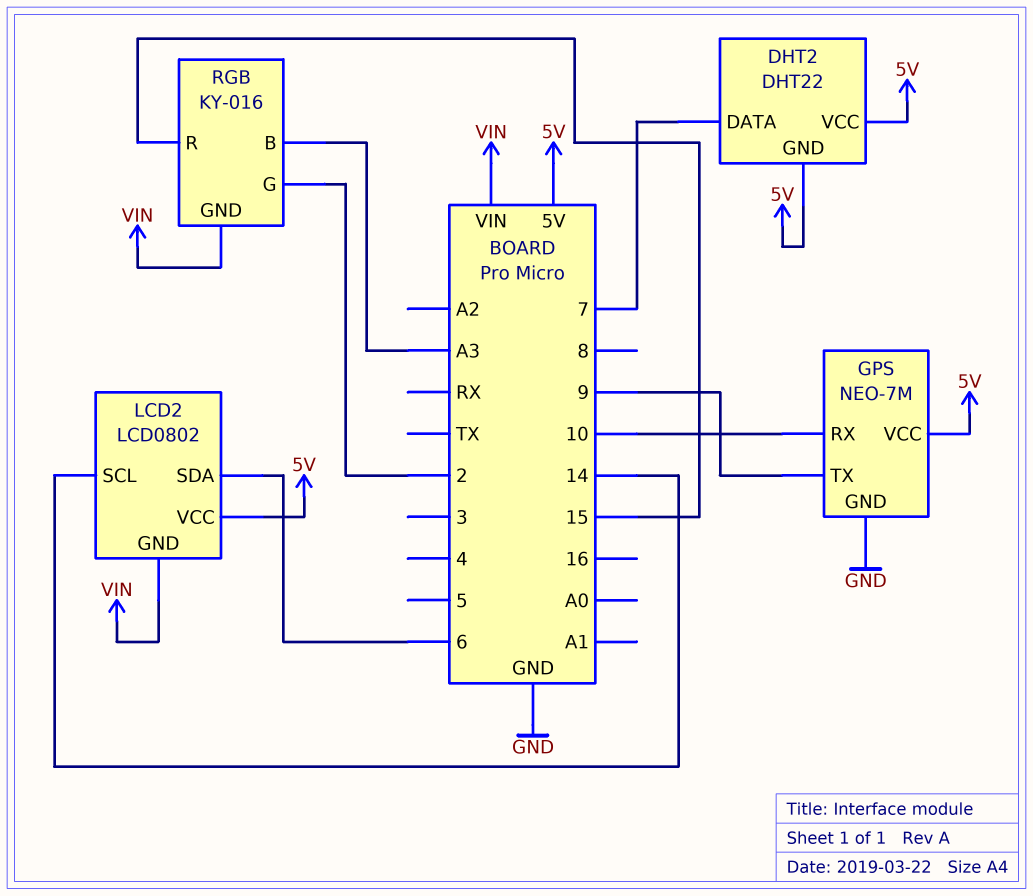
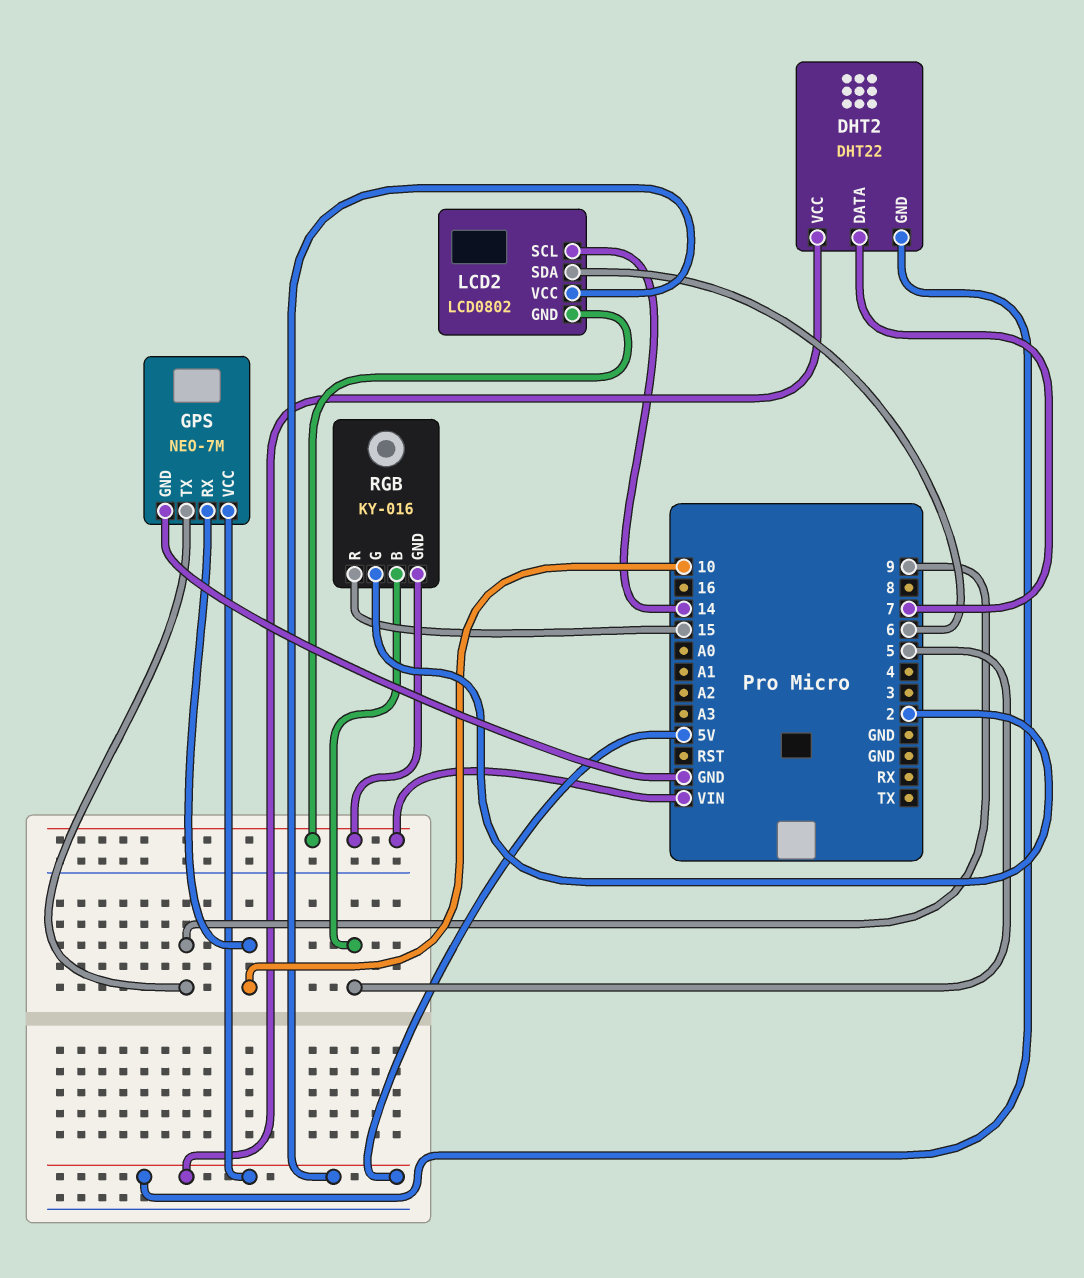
RGB pin B: A3 -> 5

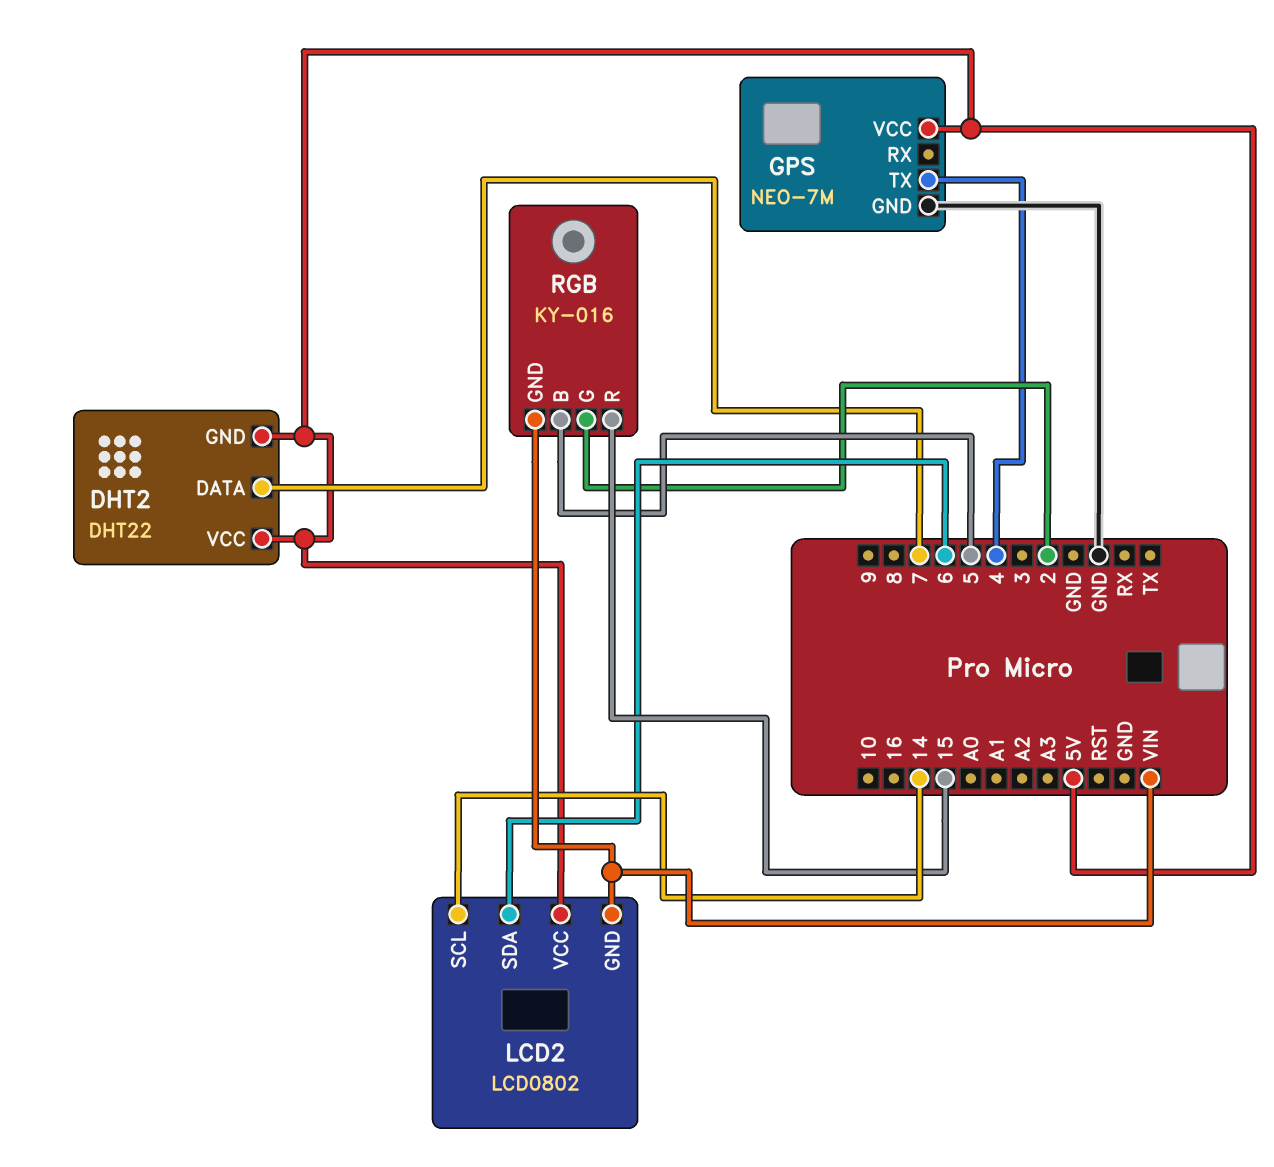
GPS pin RX: 10 -> none
GPS pin TX: 9 -> 4

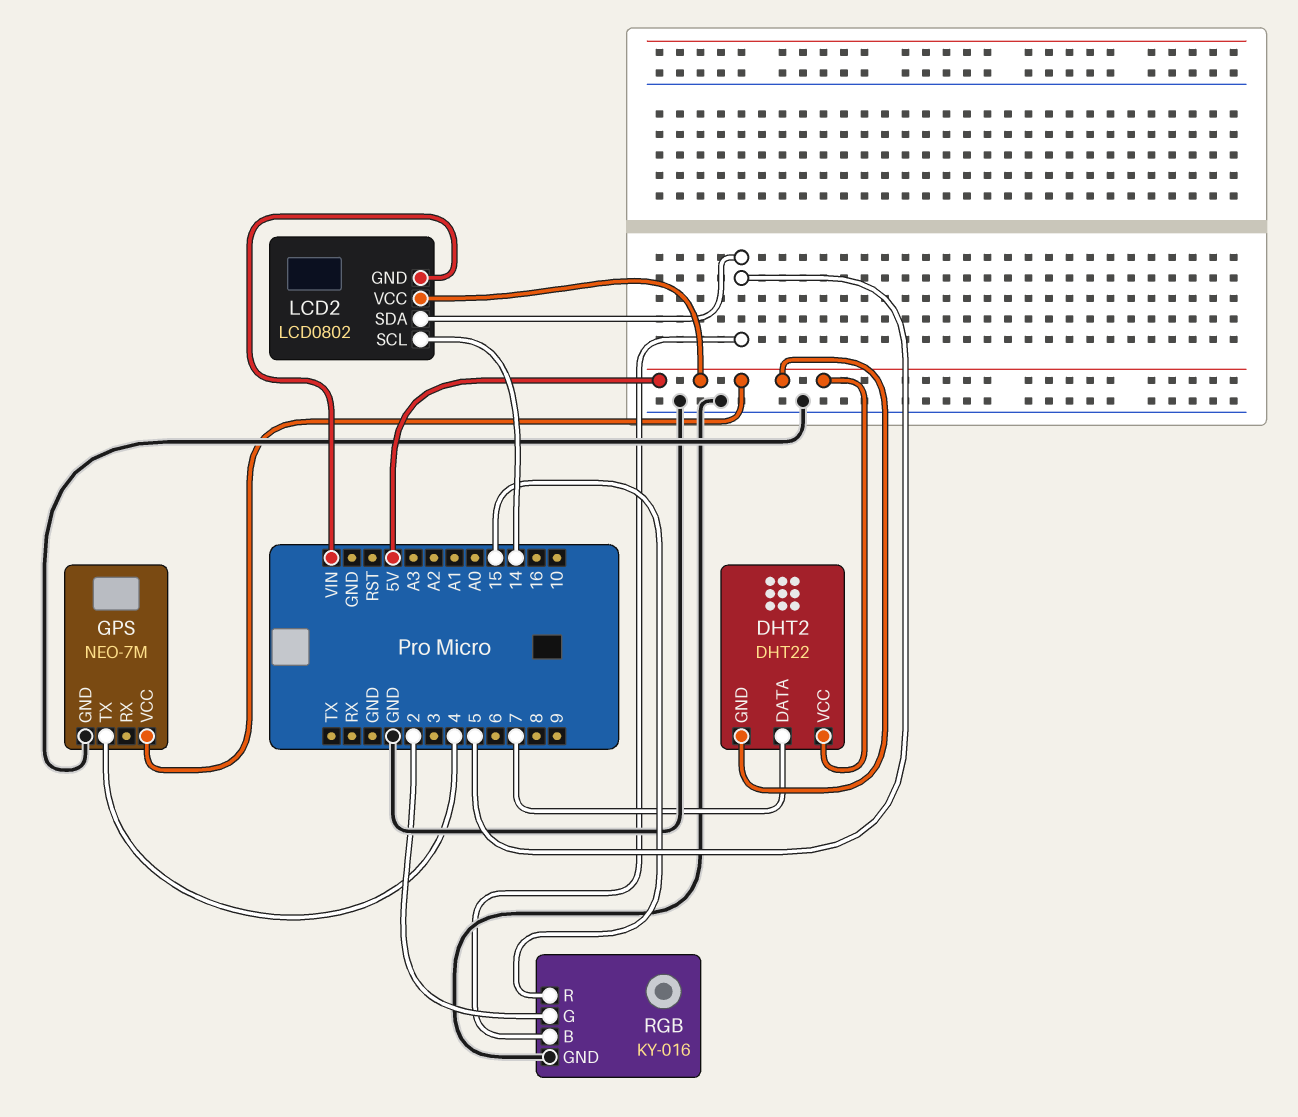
LCD2 pin SDA: 6 -> 5
RGB pin GND: VIN -> GND

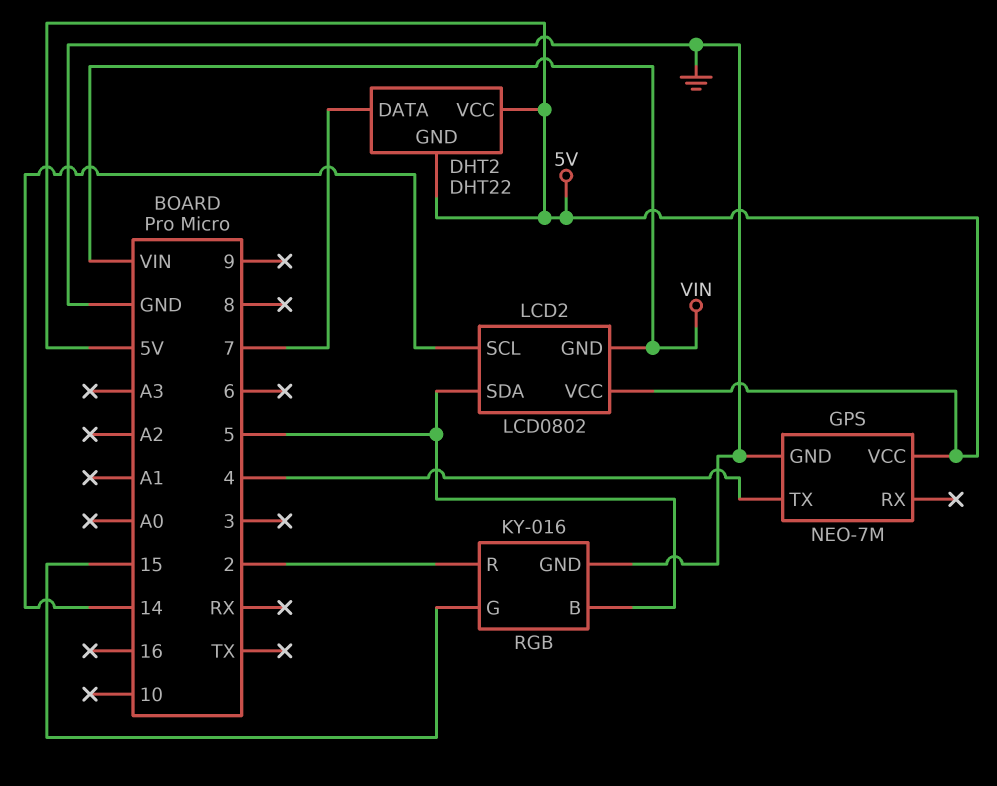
RGB pin G: 2 -> 15
RGB pin R: 15 -> 2

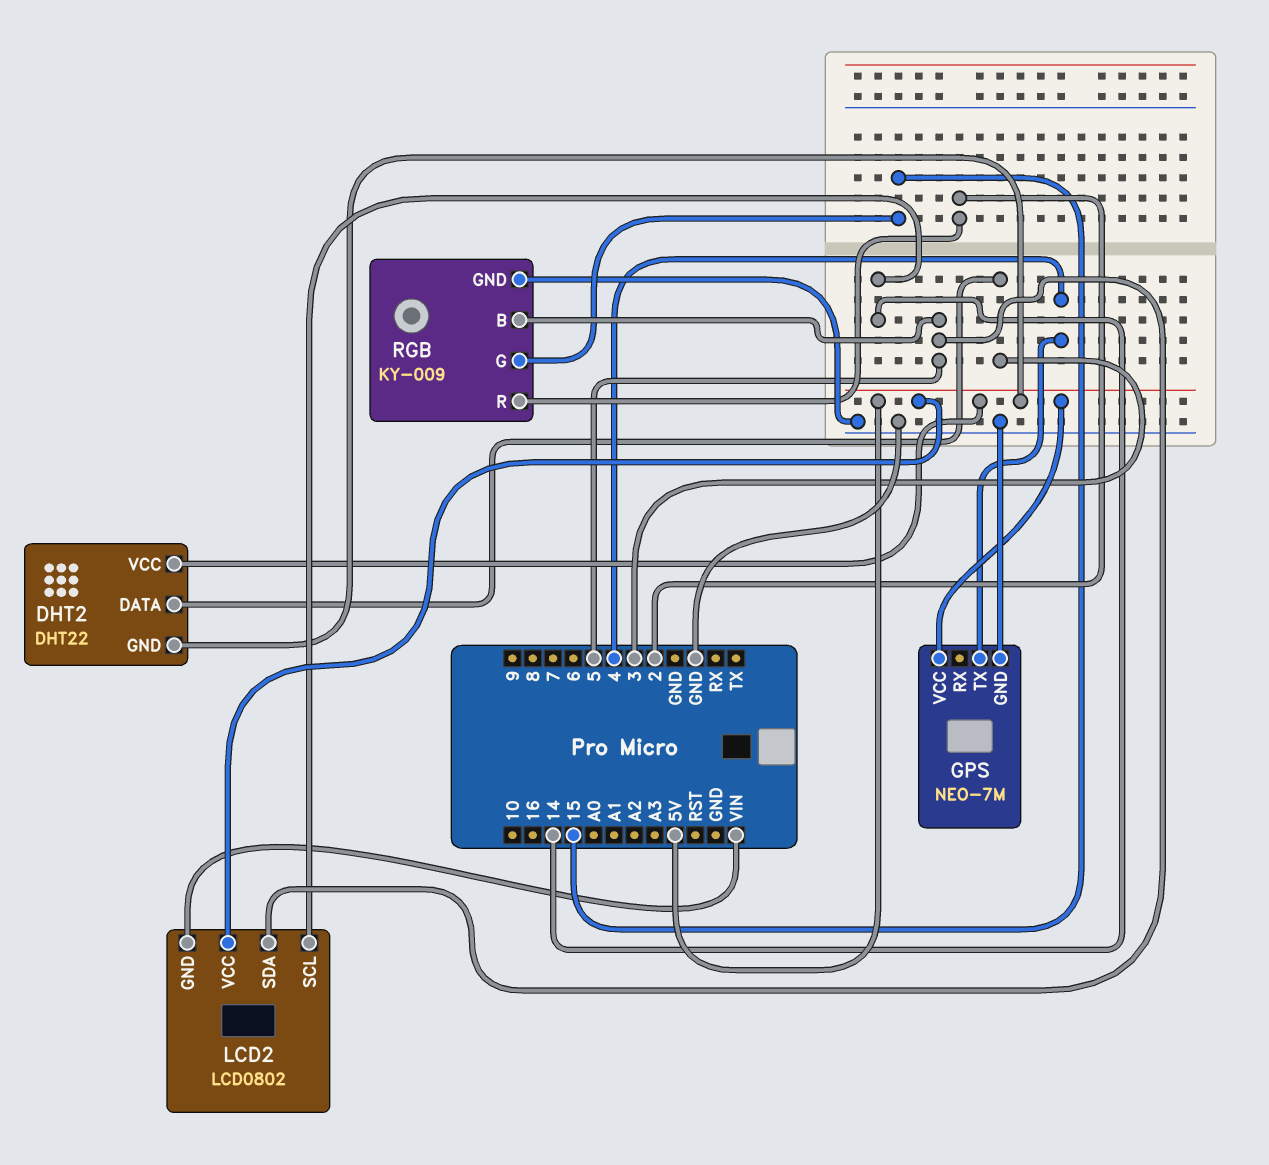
DHT2 pin DATA: 7 -> 3
RGB: KY-016 -> KY-009

